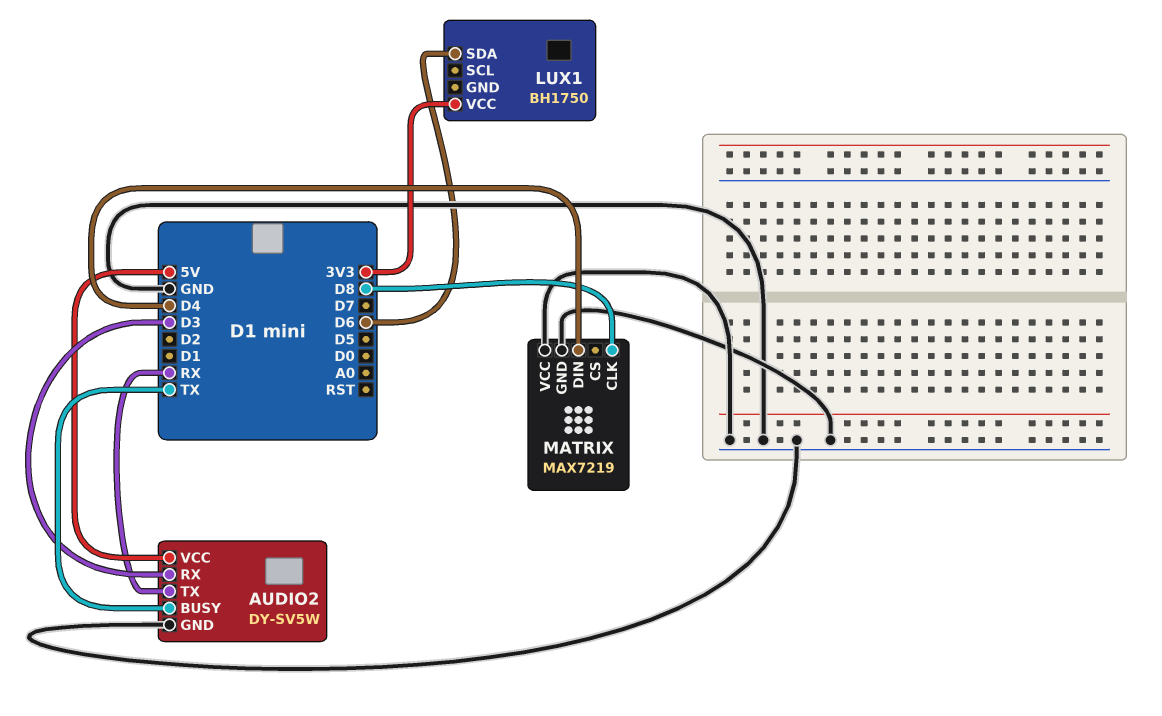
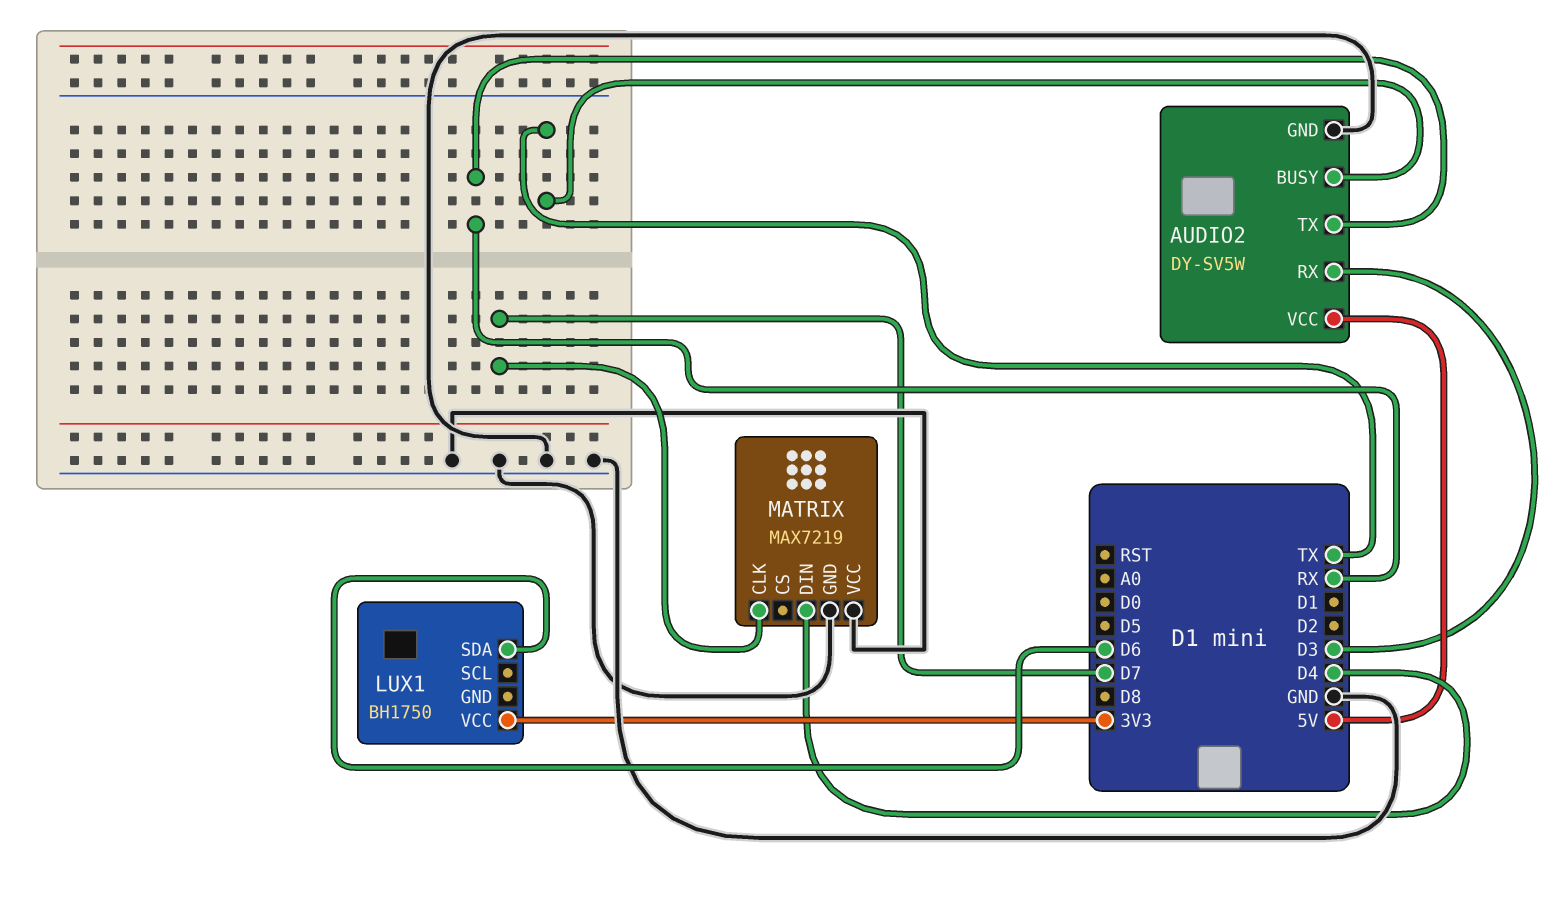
MATRIX pin CLK: D8 -> D7

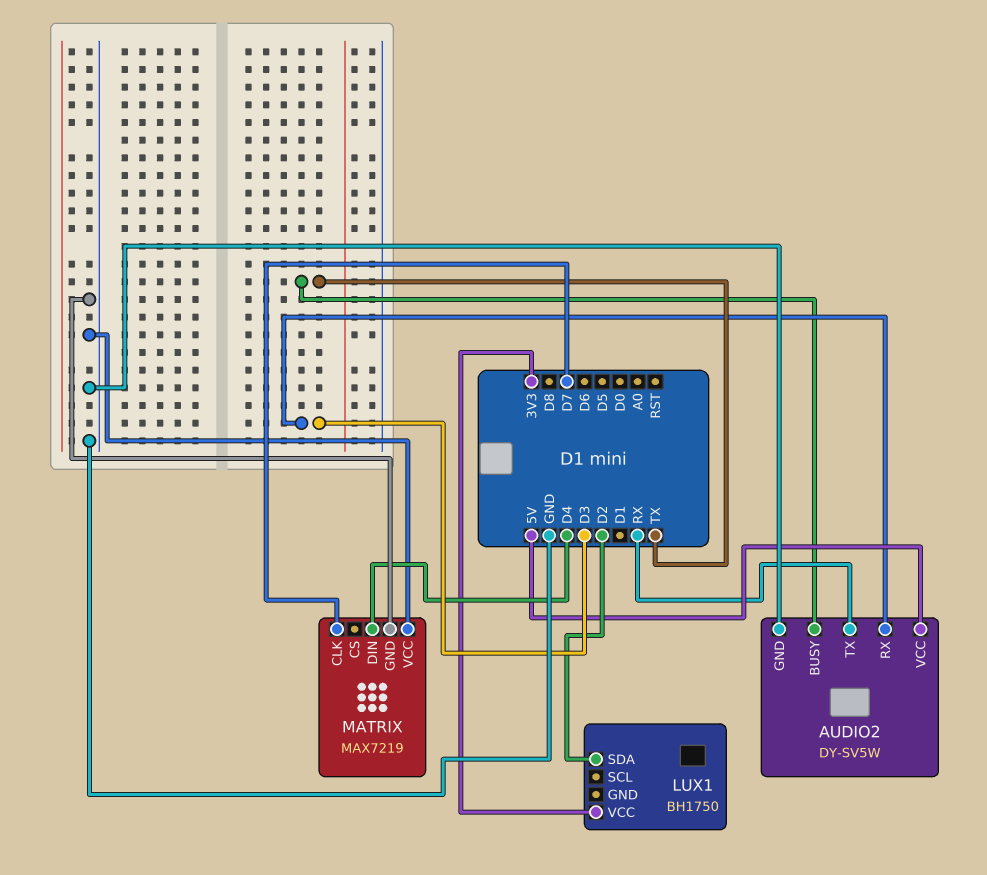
LUX1 pin SDA: D6 -> D2

